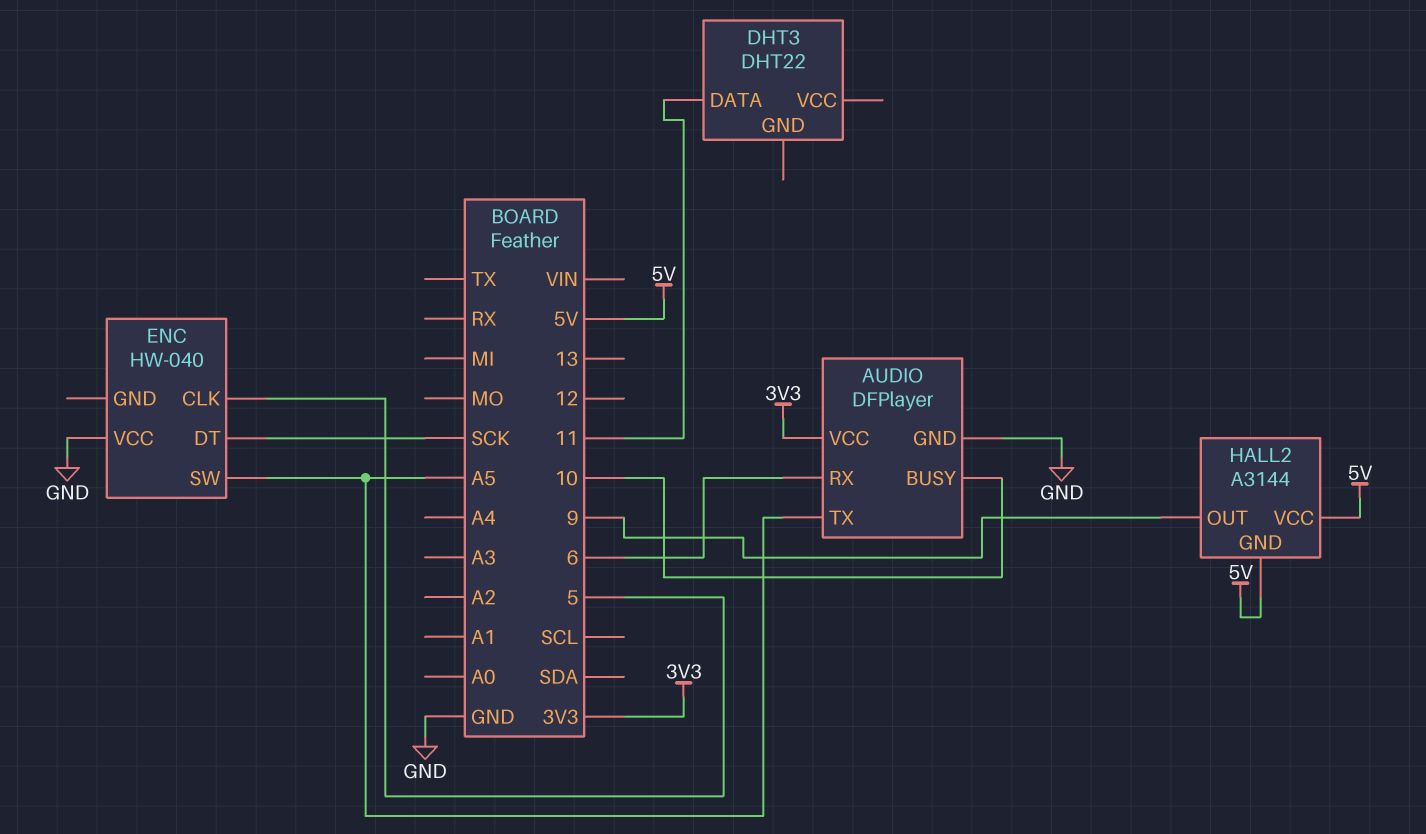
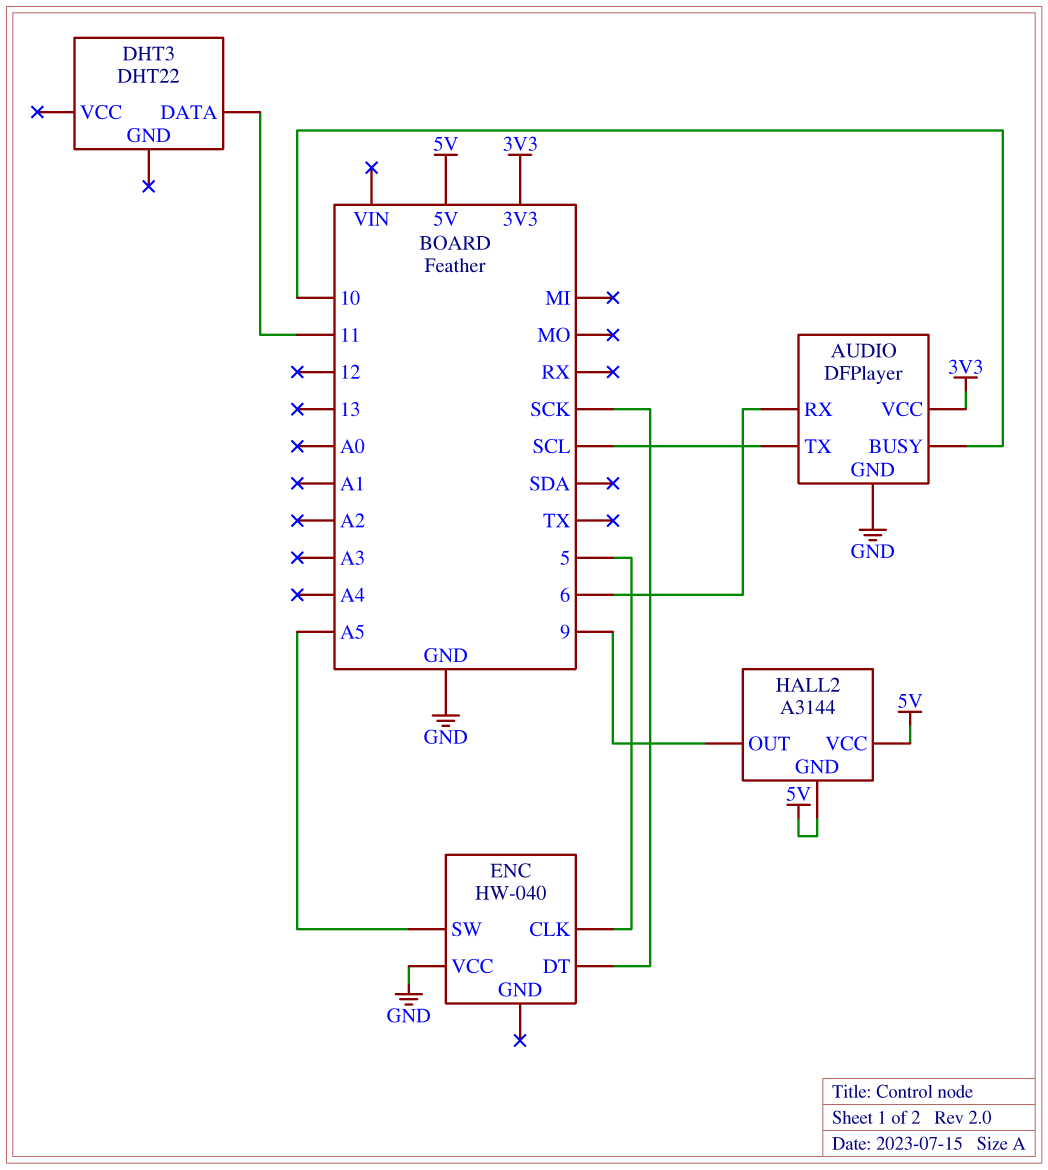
AUDIO pin TX: A5 -> SCL

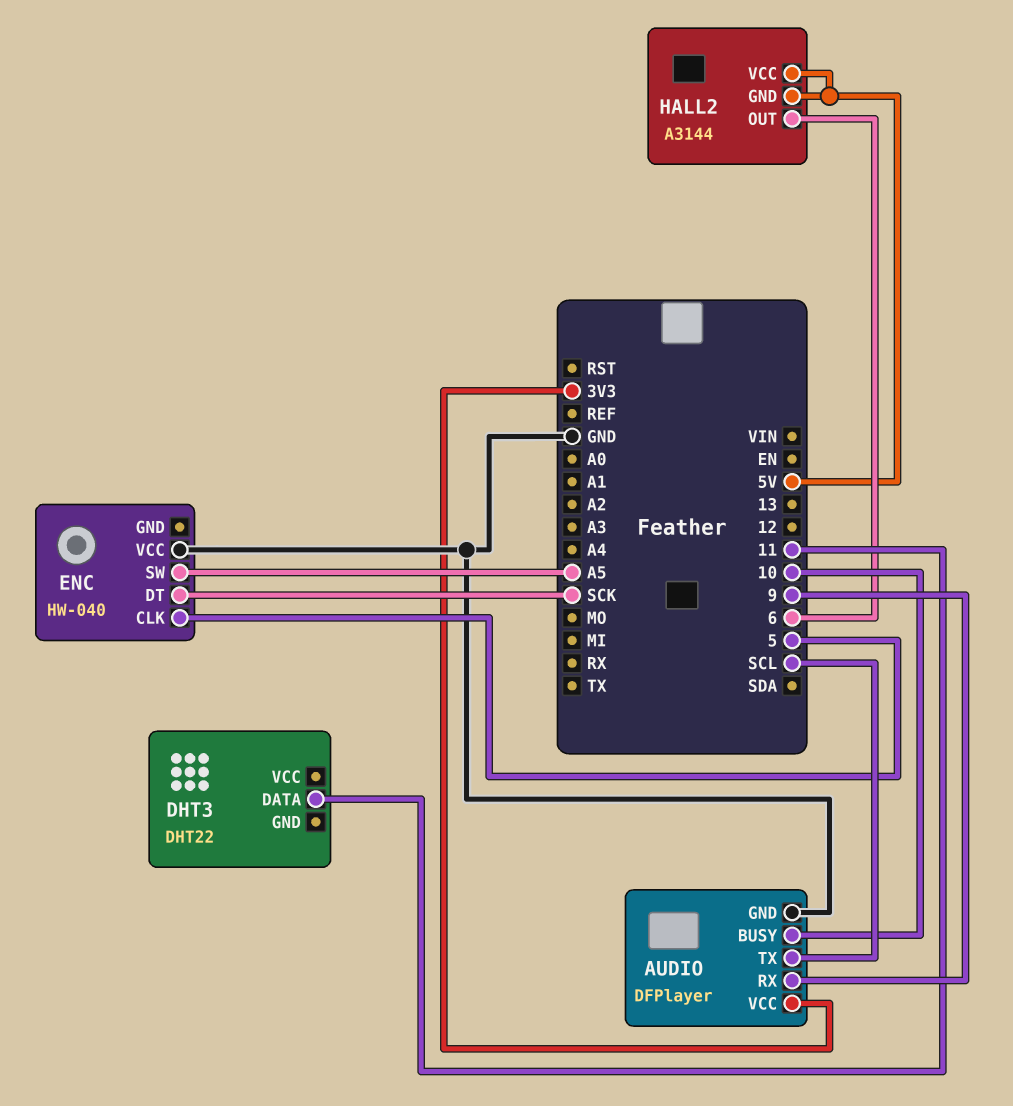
AUDIO pin RX: 6 -> 9
HALL2 pin OUT: 9 -> 6

